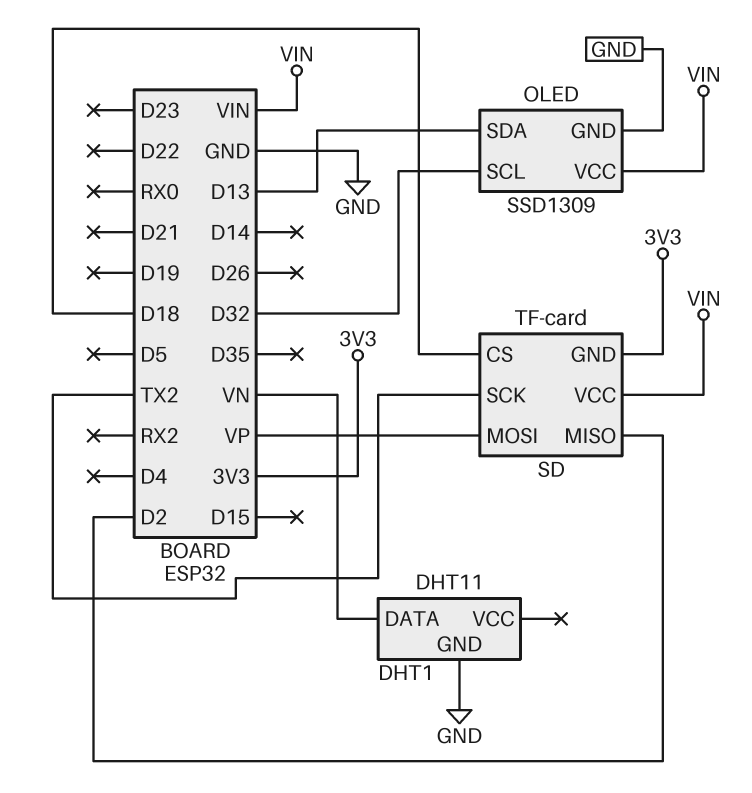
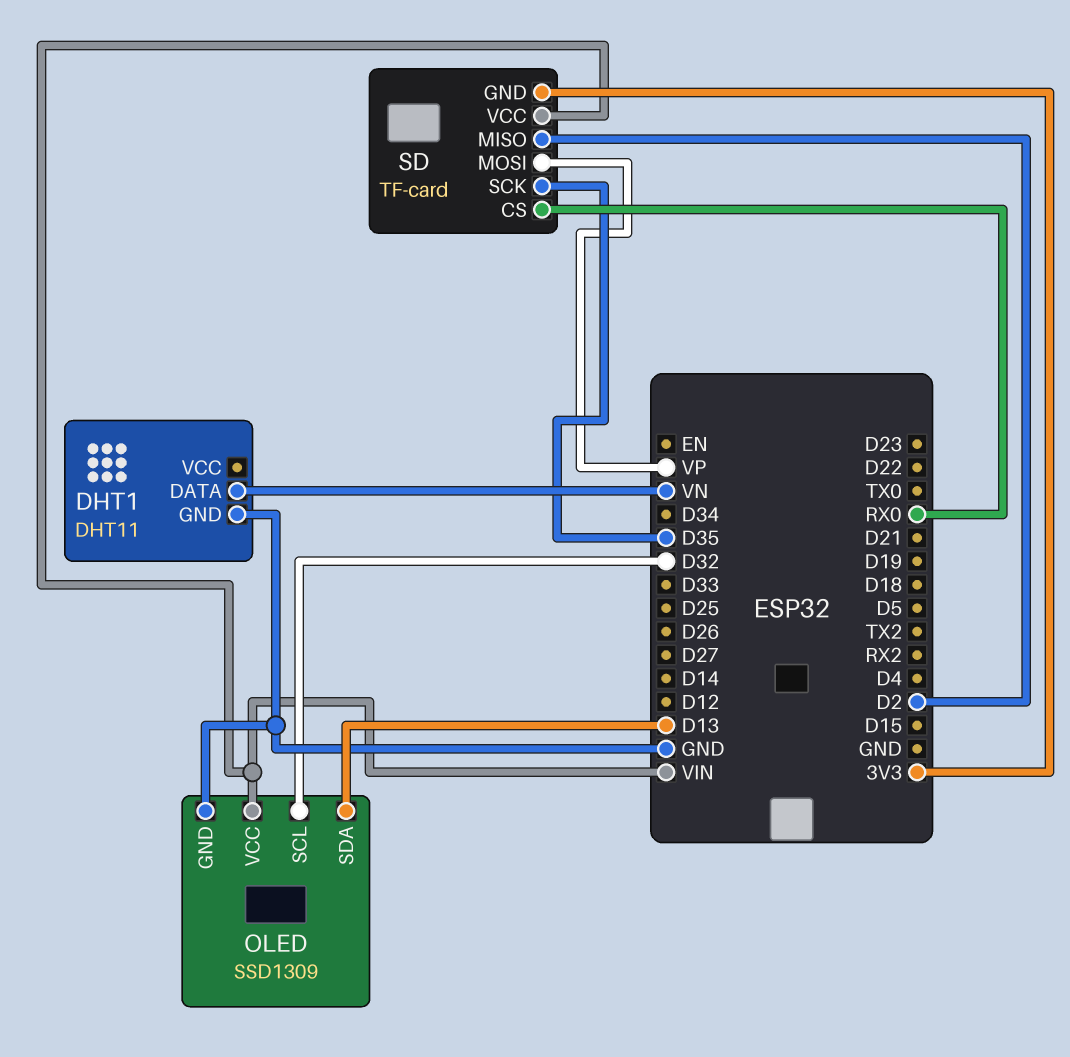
SD pin CS: D18 -> RX0
SD pin SCK: TX2 -> D35

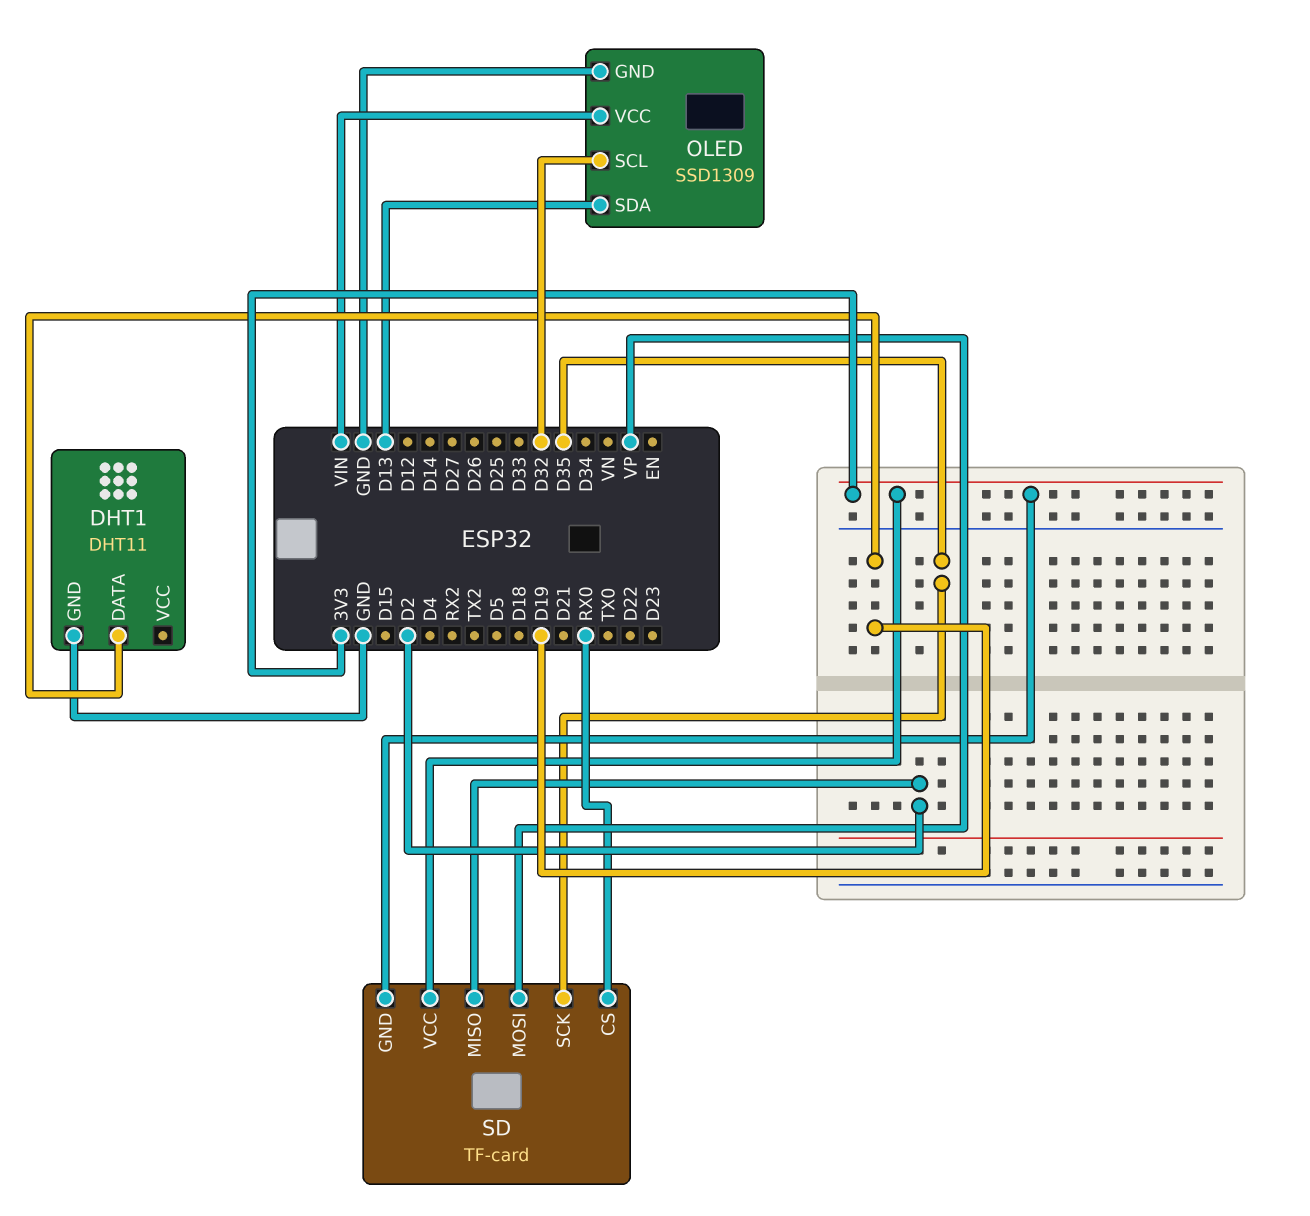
DHT1 pin DATA: VN -> D19
SD pin VCC: VIN -> 3V3

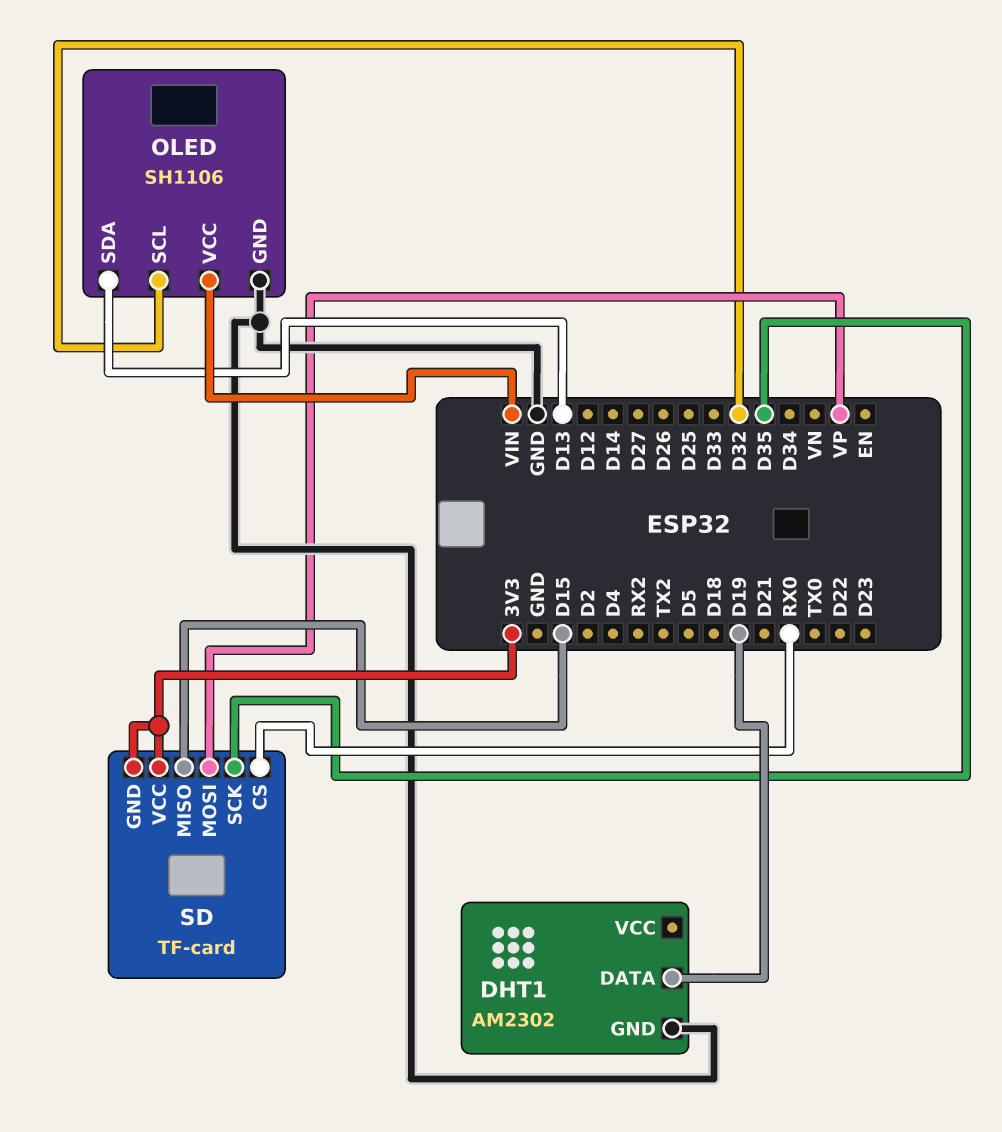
DHT1: DHT11 -> AM2302
OLED: SSD1309 -> SH1106
SD pin MISO: D2 -> D15

